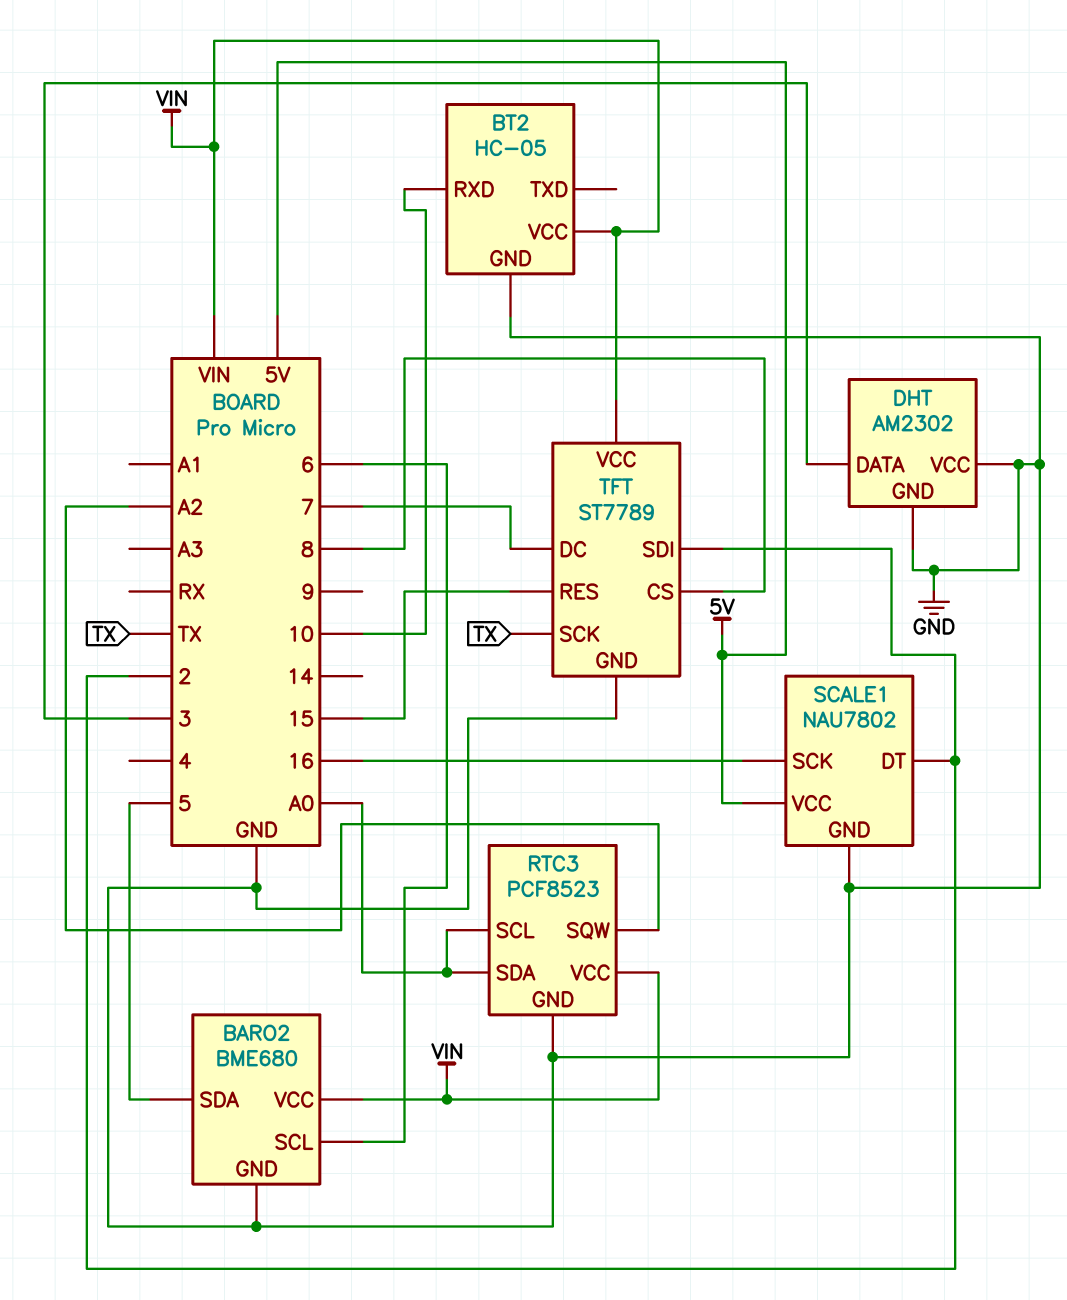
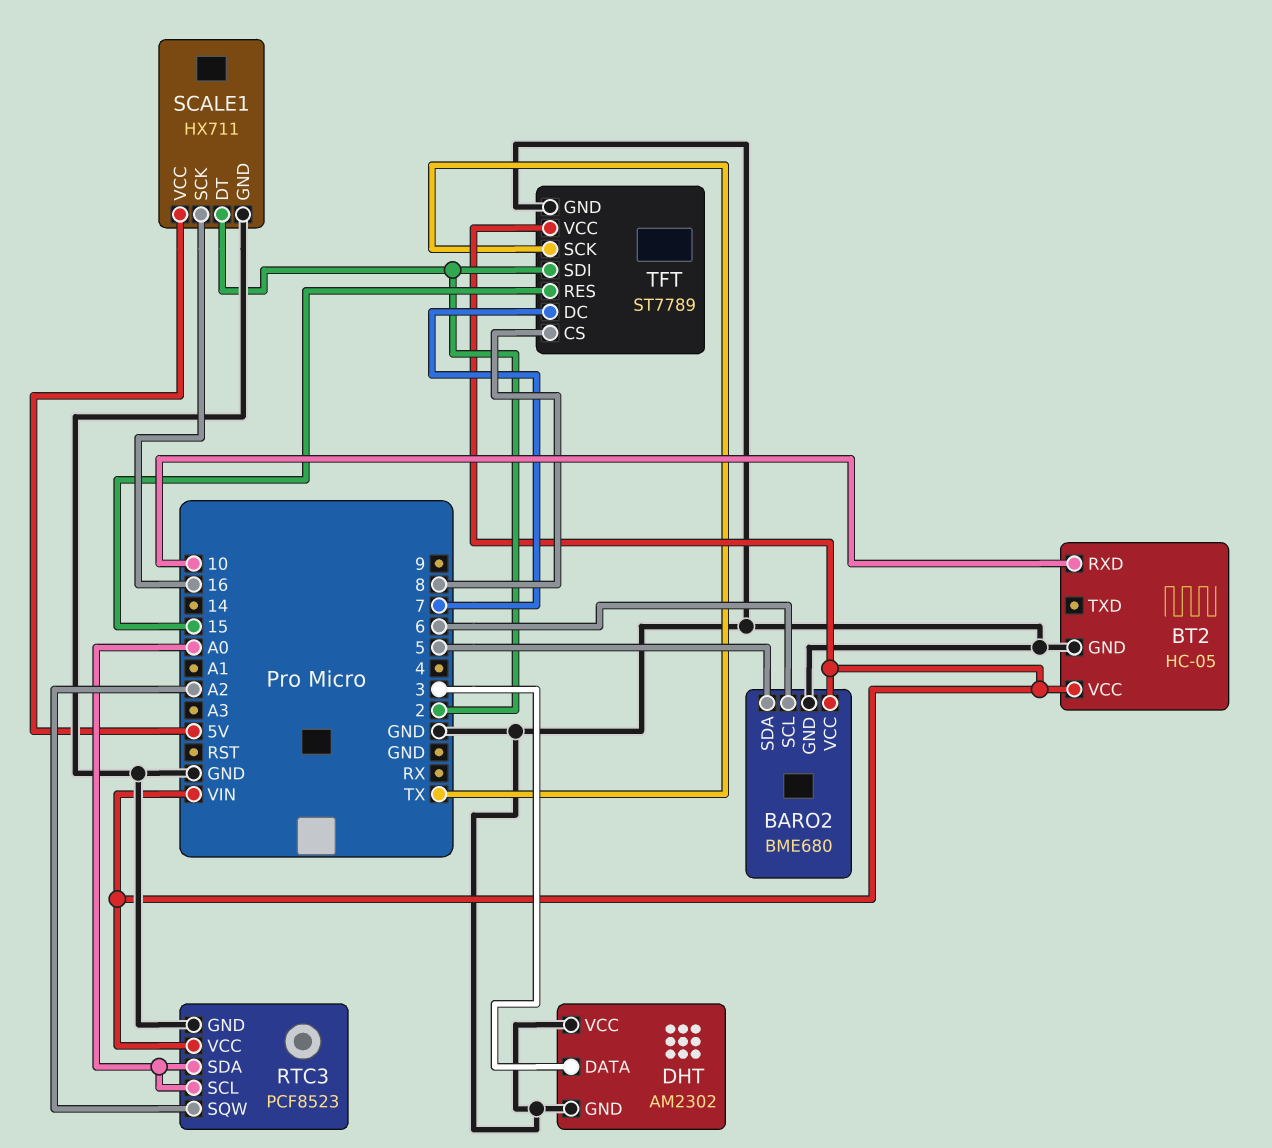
SCALE1: NAU7802 -> HX711

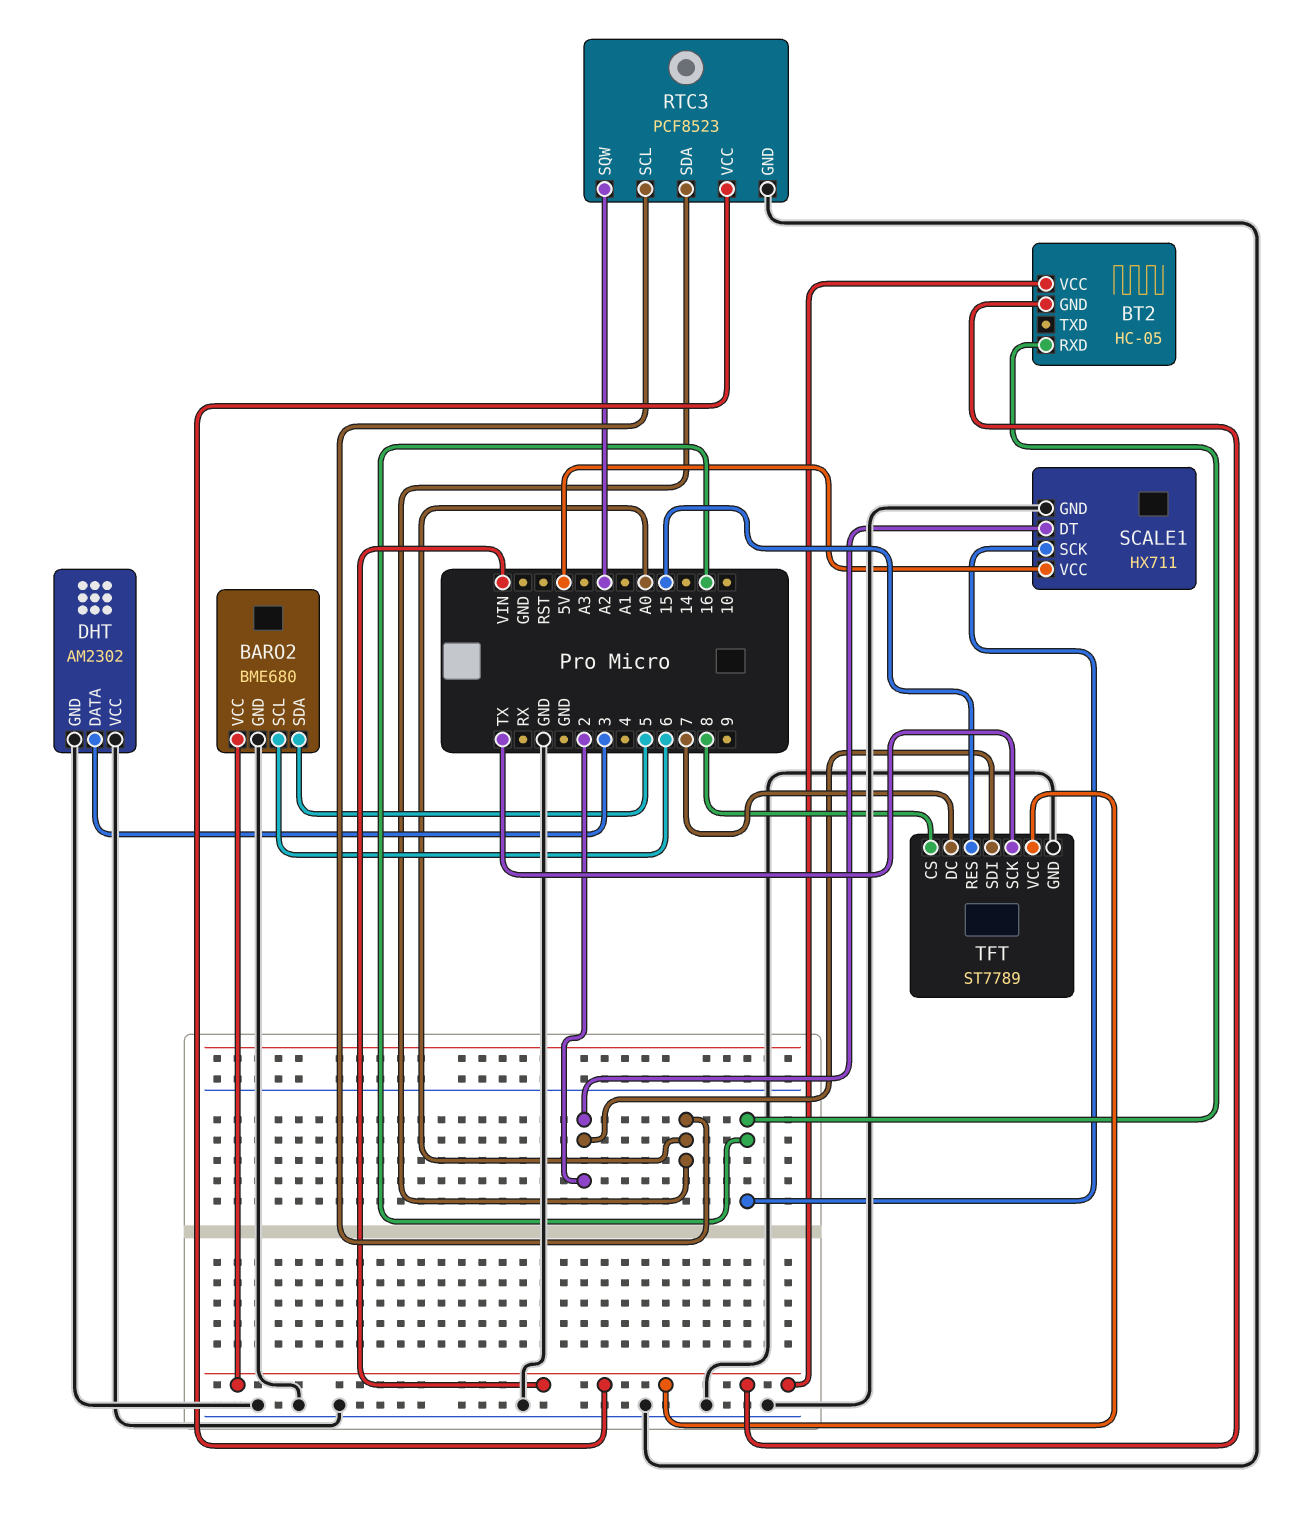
BT2 pin GND: GND -> VIN
BT2 pin RXD: 10 -> 16

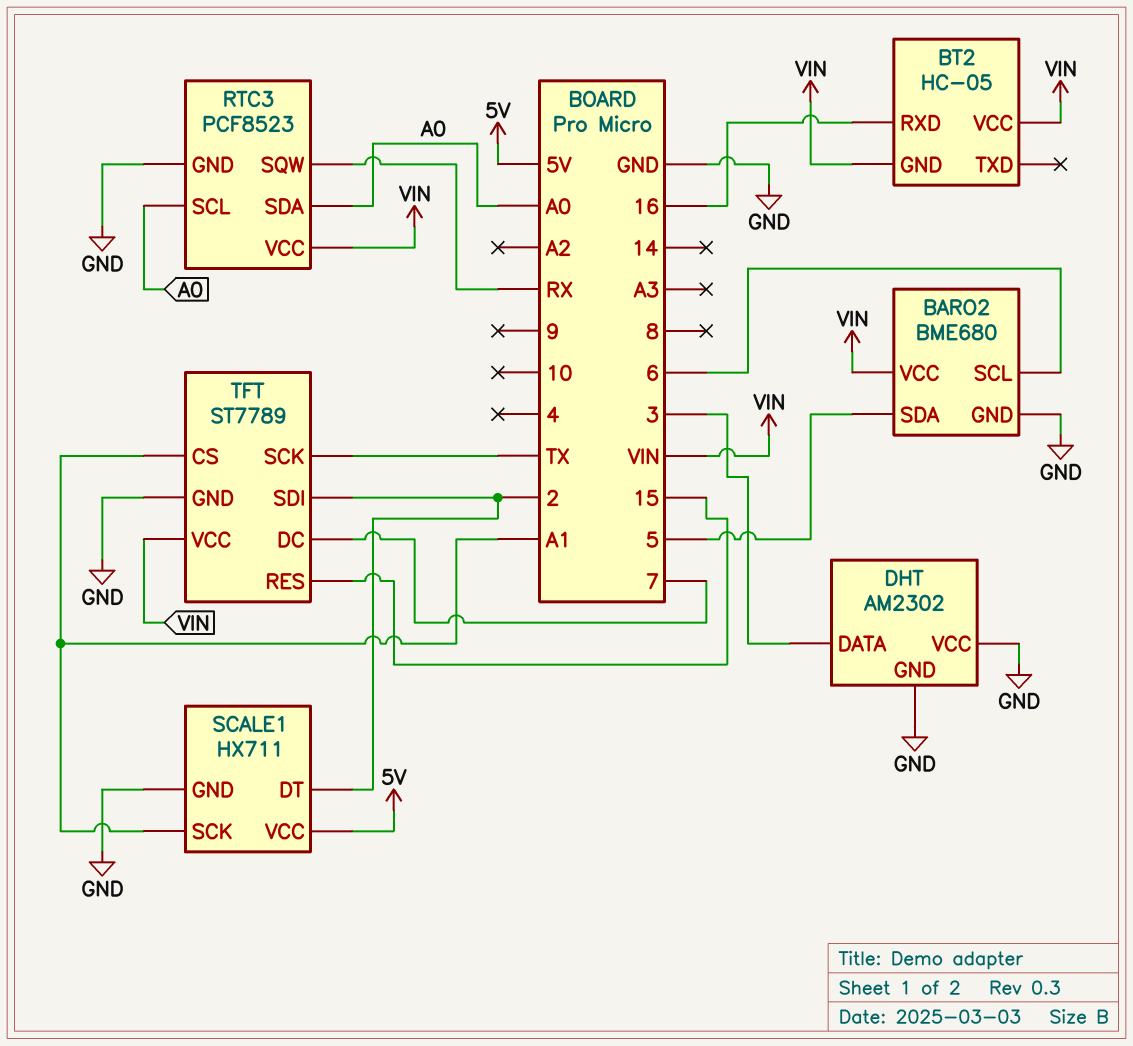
RTC3 pin SQW: A2 -> RX
SCALE1 pin SCK: 16 -> A1
TFT pin CS: 8 -> A1

